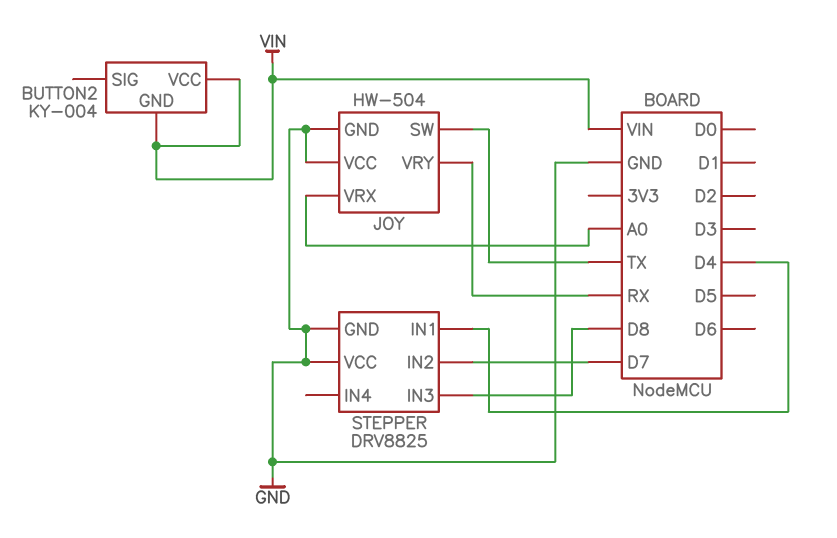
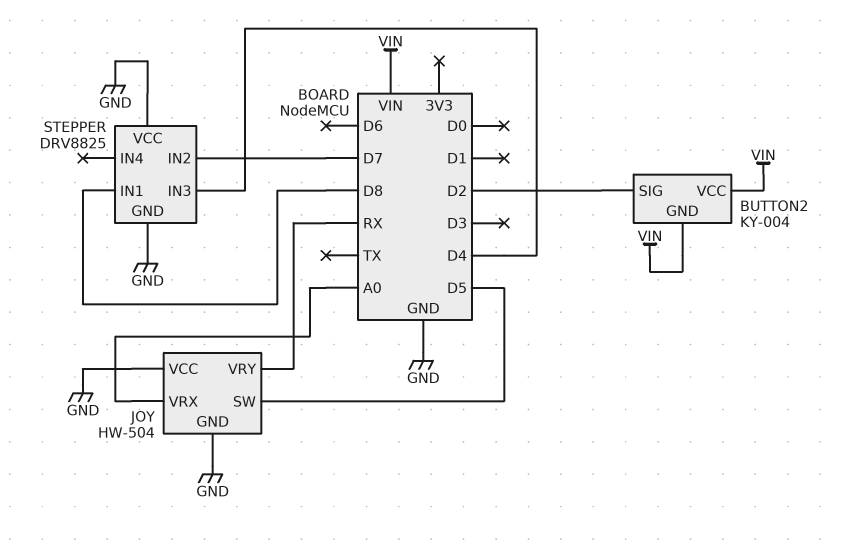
BUTTON2 pin SIG: none -> D2
JOY pin SW: TX -> D5
STEPPER pin IN1: D4 -> D8
STEPPER pin IN3: D8 -> D4

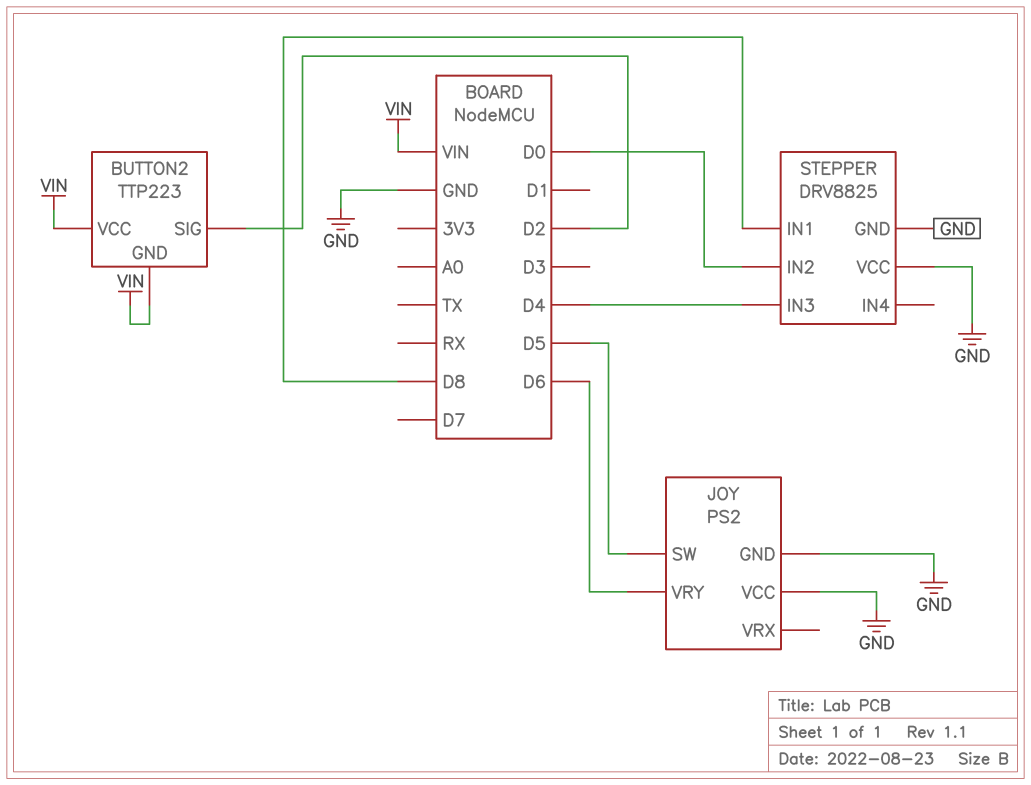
BUTTON2: KY-004 -> TTP223
JOY: HW-504 -> PS2
JOY pin VRX: A0 -> none
JOY pin VRY: RX -> D6
STEPPER pin IN2: D7 -> D0

